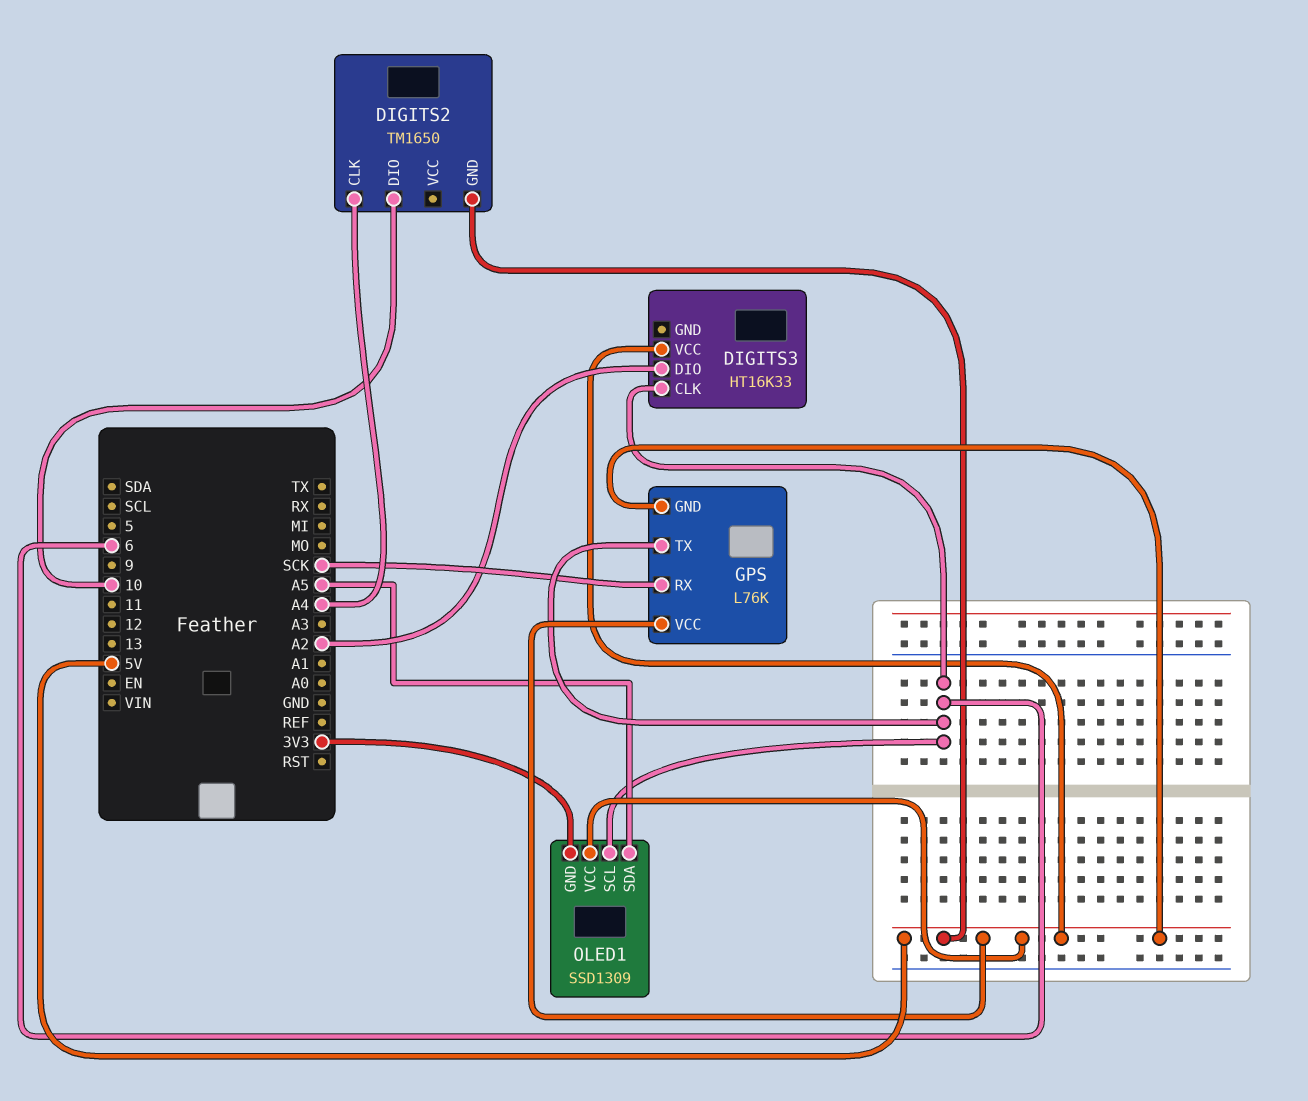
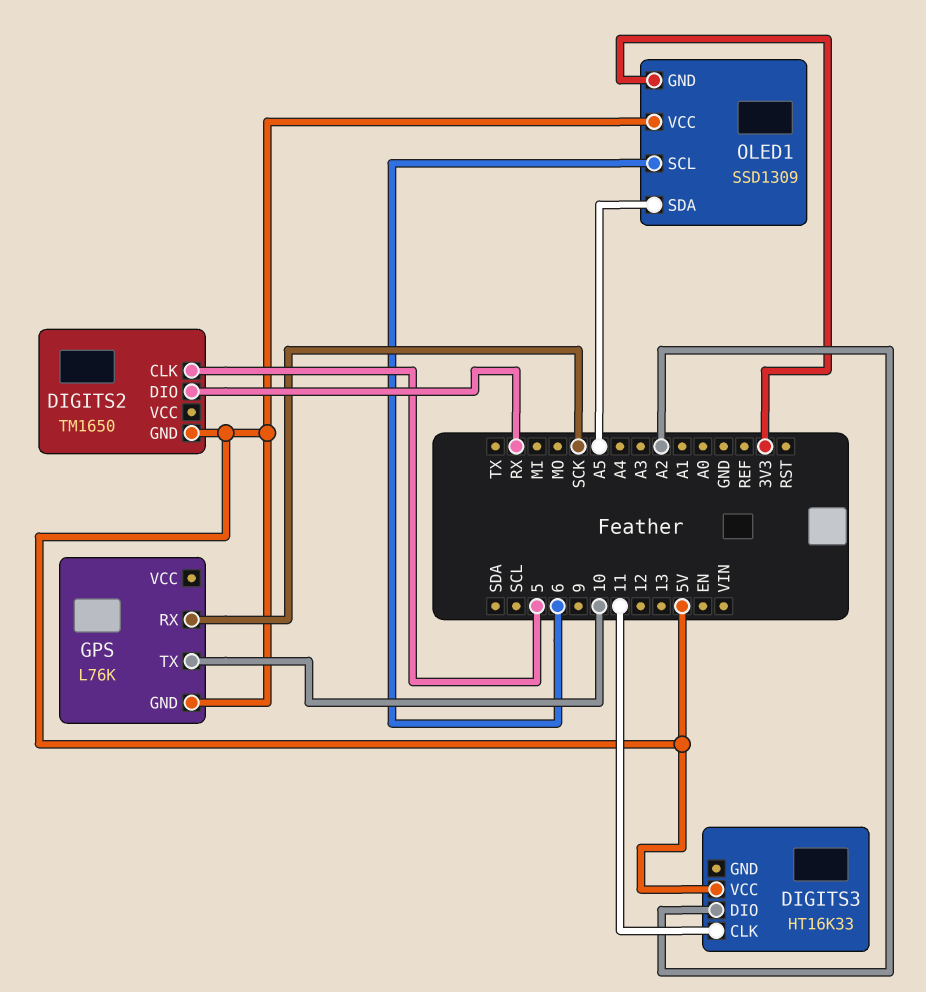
DIGITS2 pin CLK: A4 -> 5
DIGITS2 pin DIO: 10 -> RX
DIGITS3 pin CLK: 6 -> 11
GPS pin TX: 6 -> 10
GPS pin VCC: 5V -> none

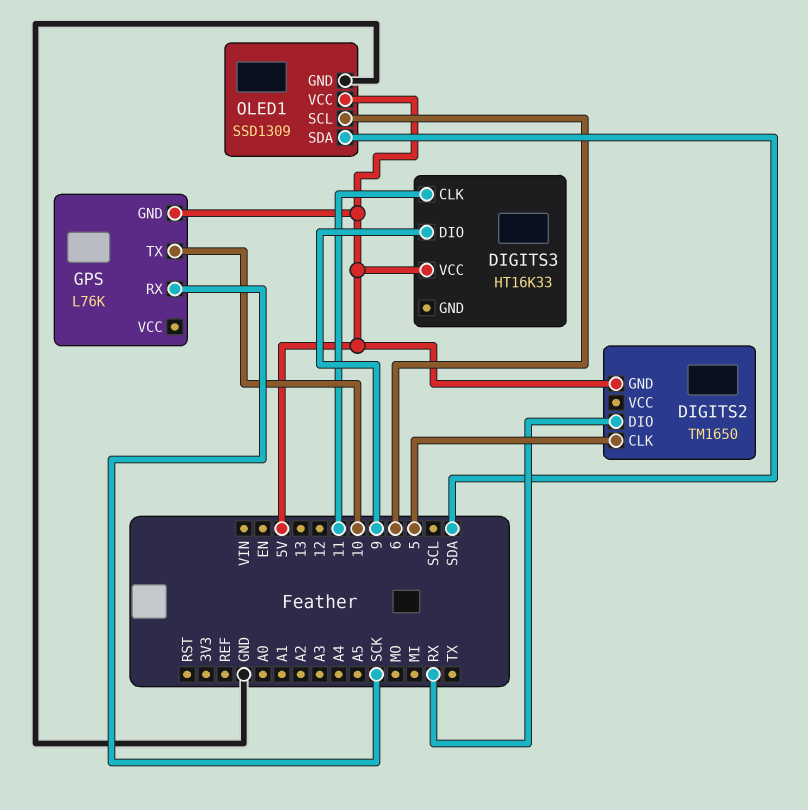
DIGITS3 pin DIO: A2 -> 9
OLED1 pin GND: 3V3 -> GND
OLED1 pin SDA: A5 -> SDA

